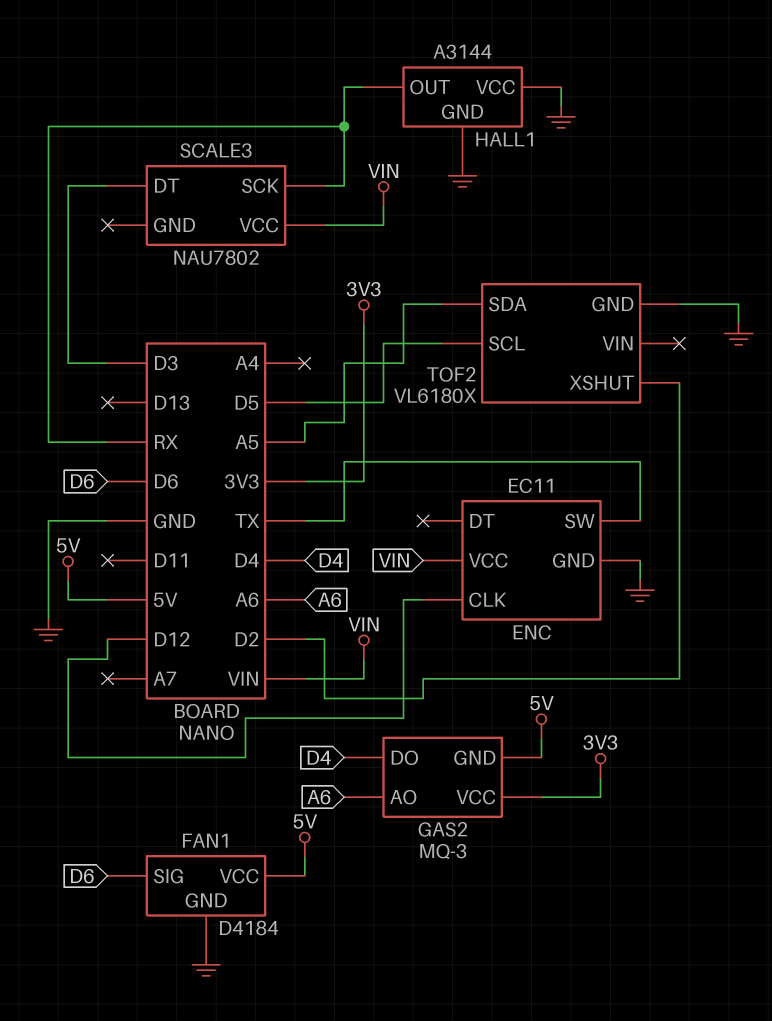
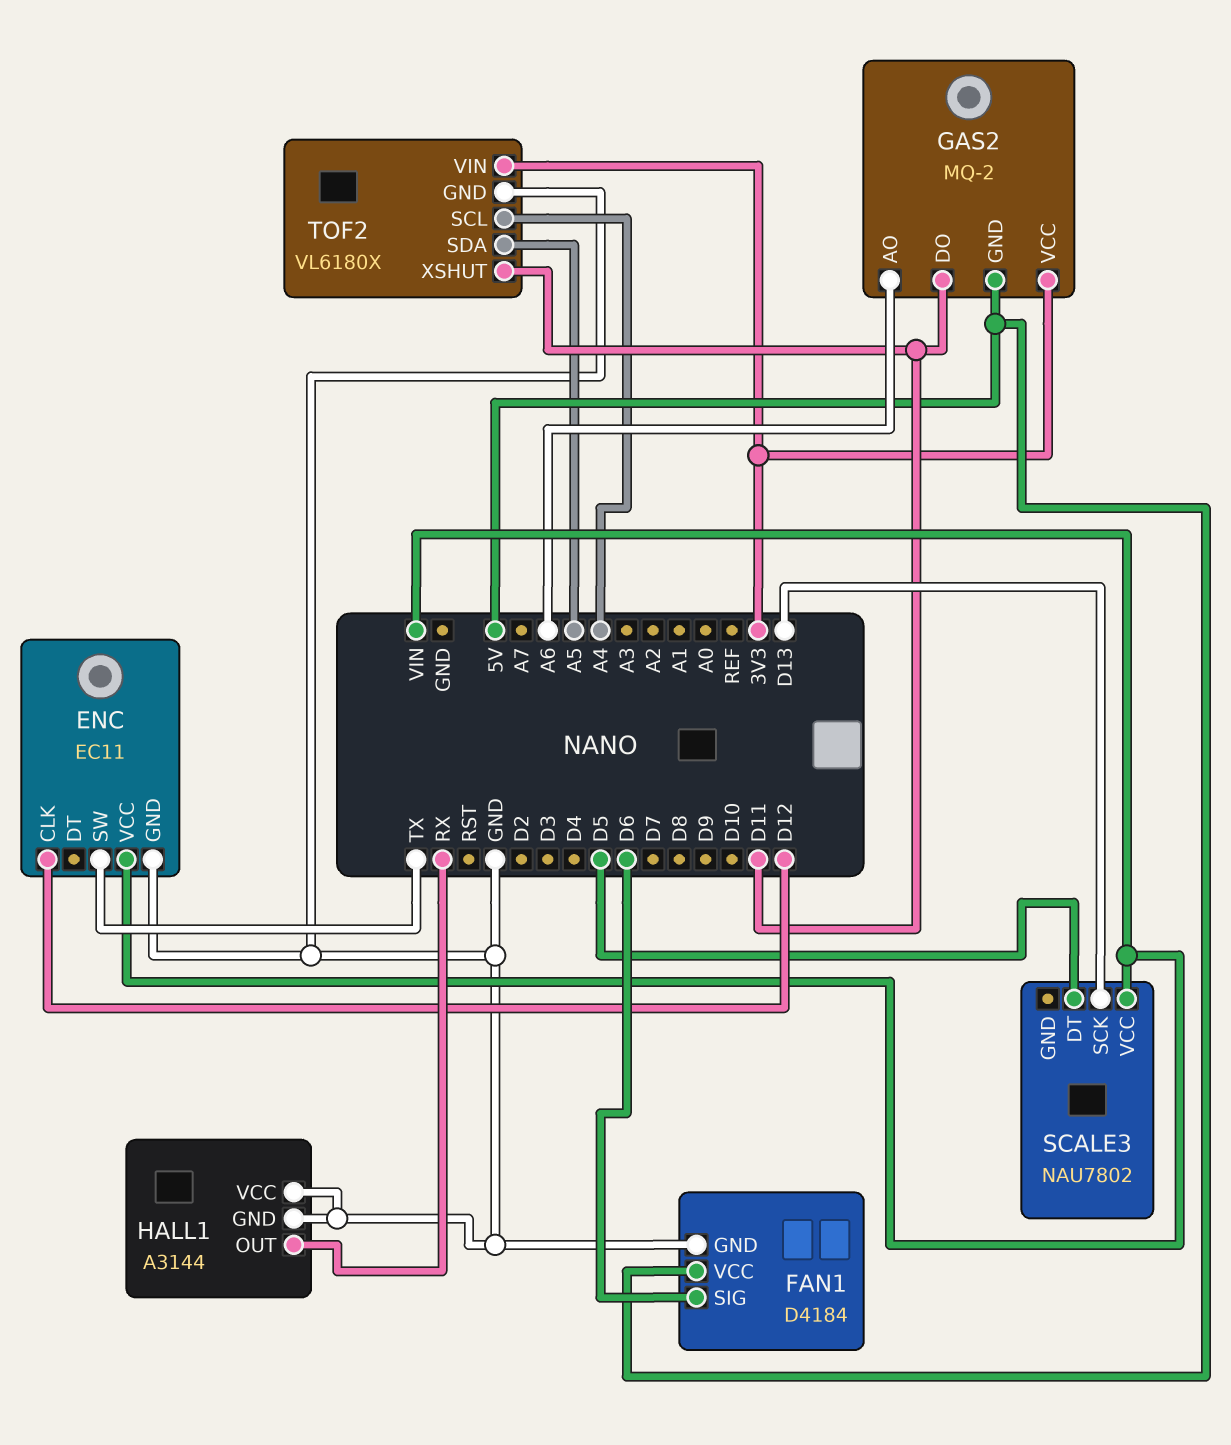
GAS2: MQ-3 -> MQ-2
GAS2 pin DO: D4 -> D11
SCALE3 pin DT: D3 -> D5
SCALE3 pin SCK: RX -> D13
TOF2 pin SCL: D5 -> A4
TOF2 pin VIN: none -> 3V3
TOF2 pin XSHUT: D2 -> D11

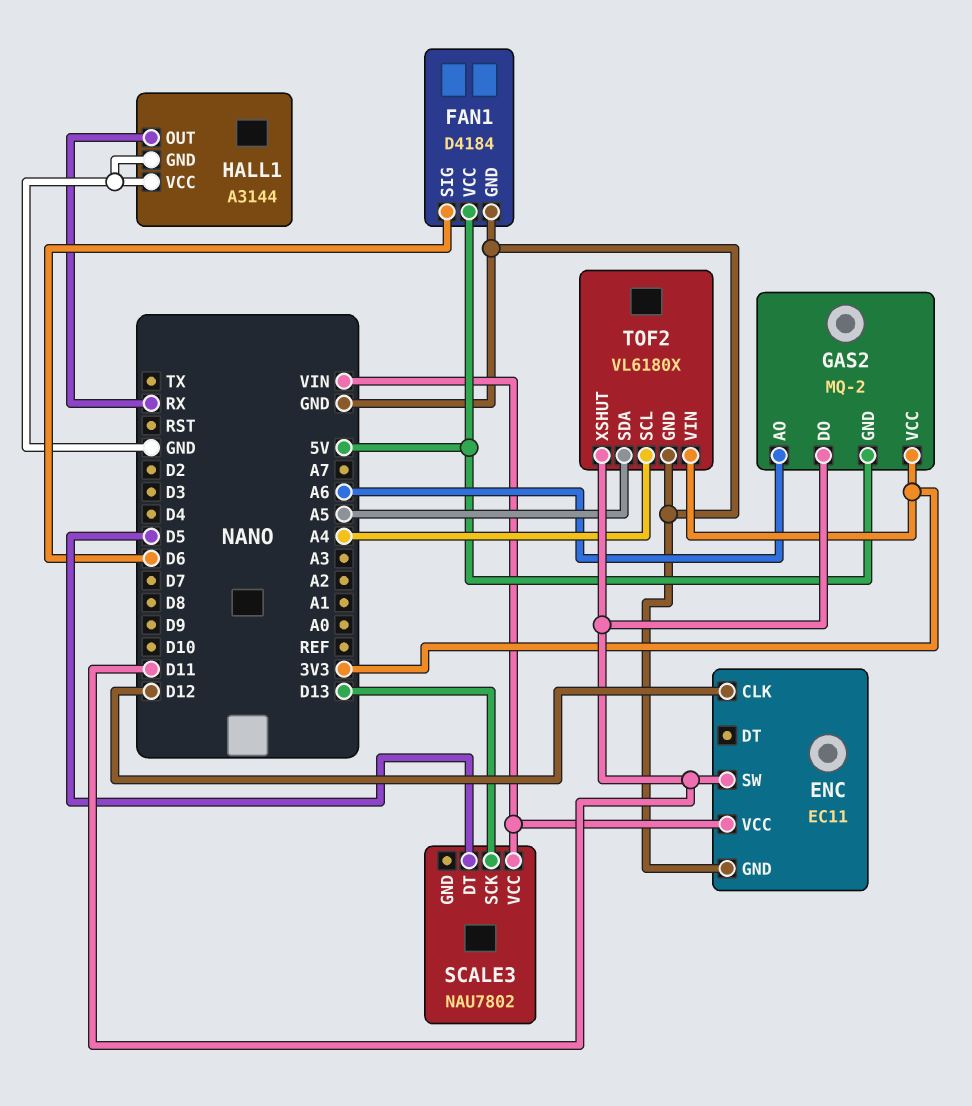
ENC pin SW: TX -> D11

